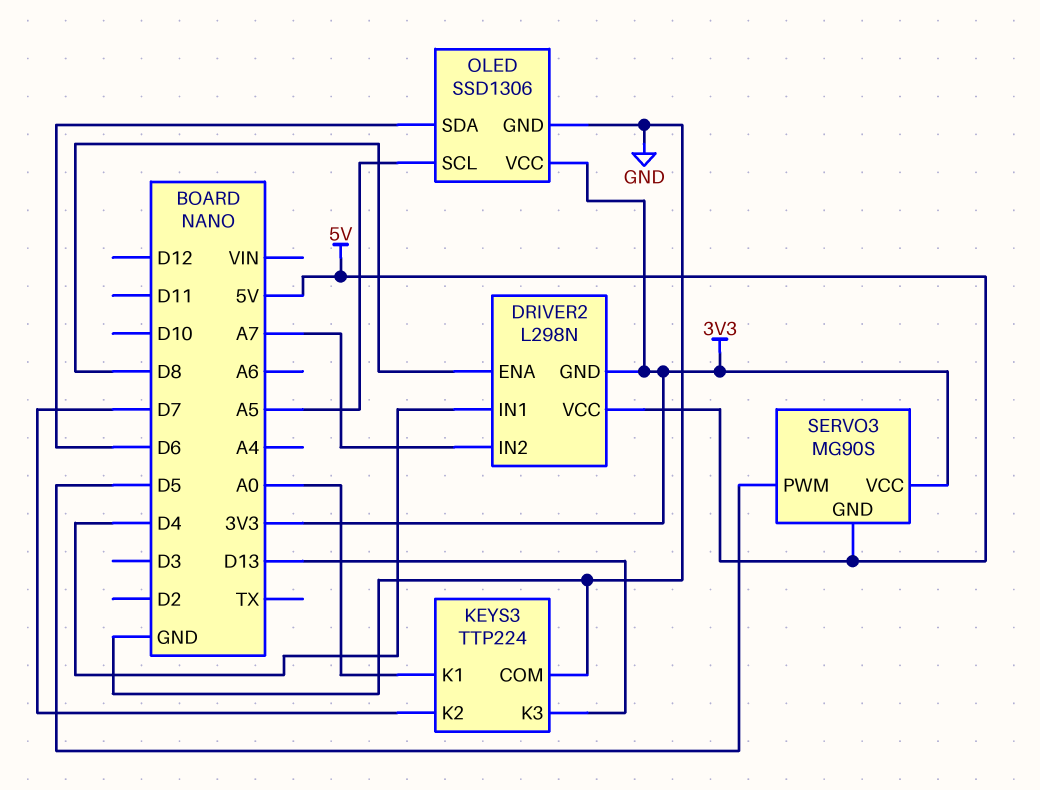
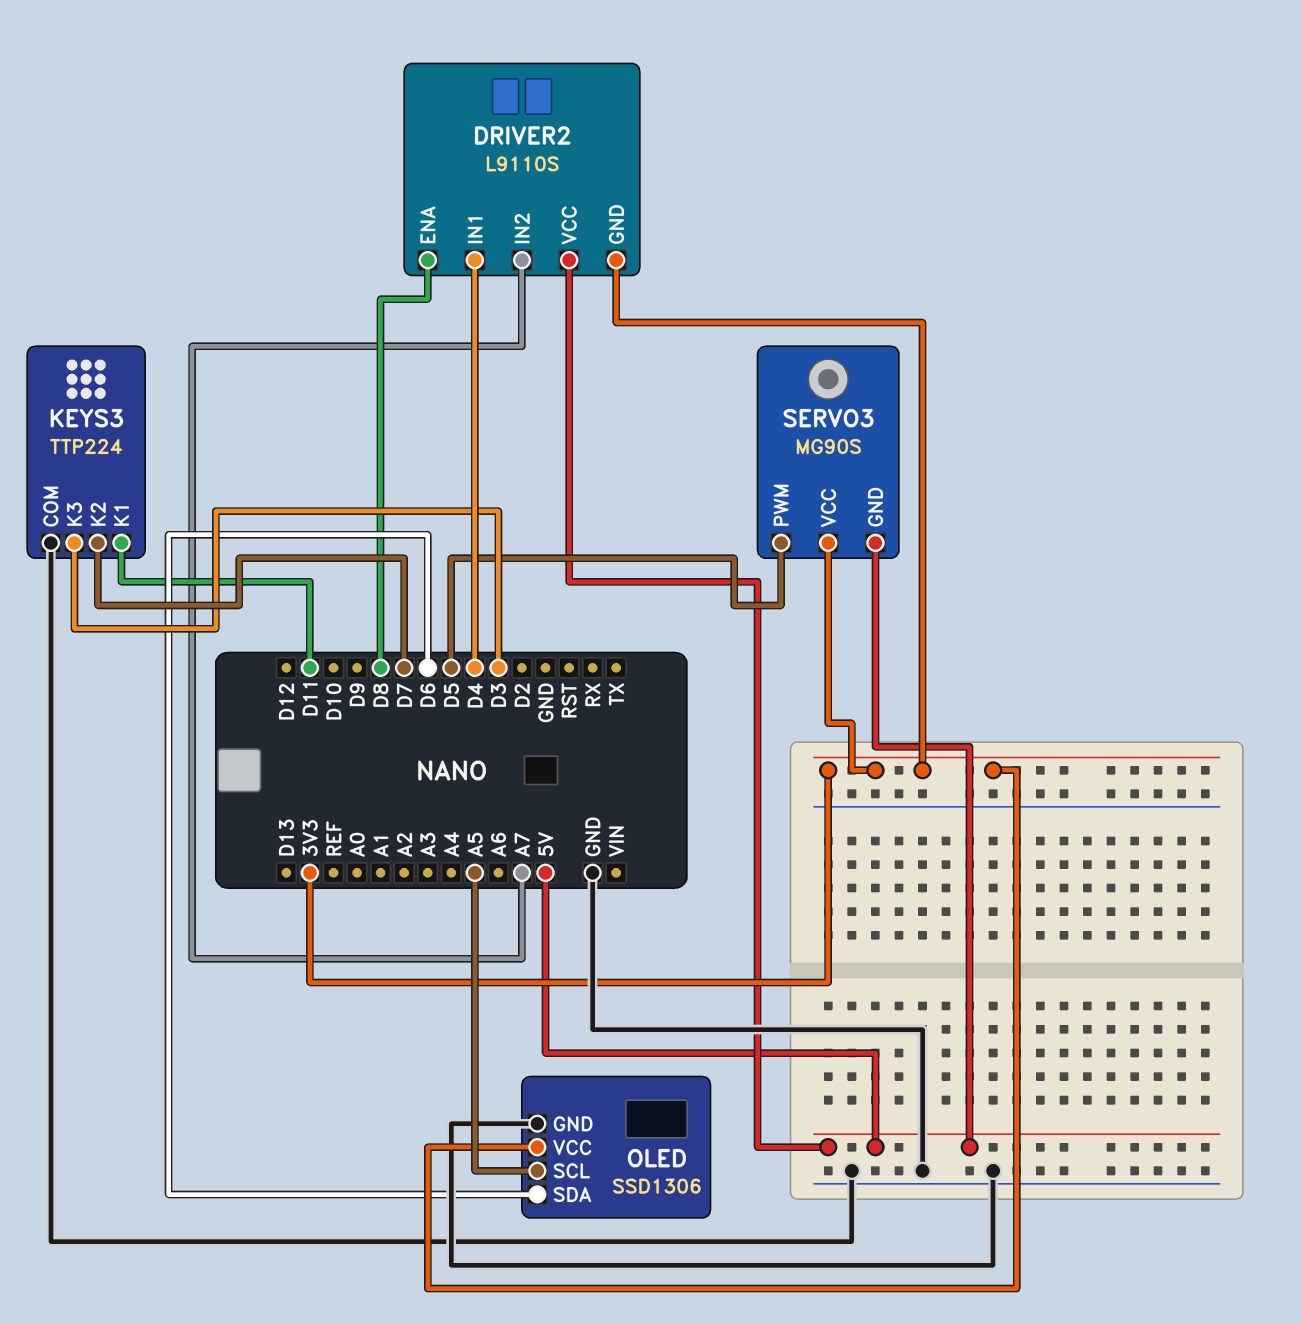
DRIVER2: L298N -> L9110S
KEYS3 pin K1: A0 -> D11
KEYS3 pin K3: D13 -> D3

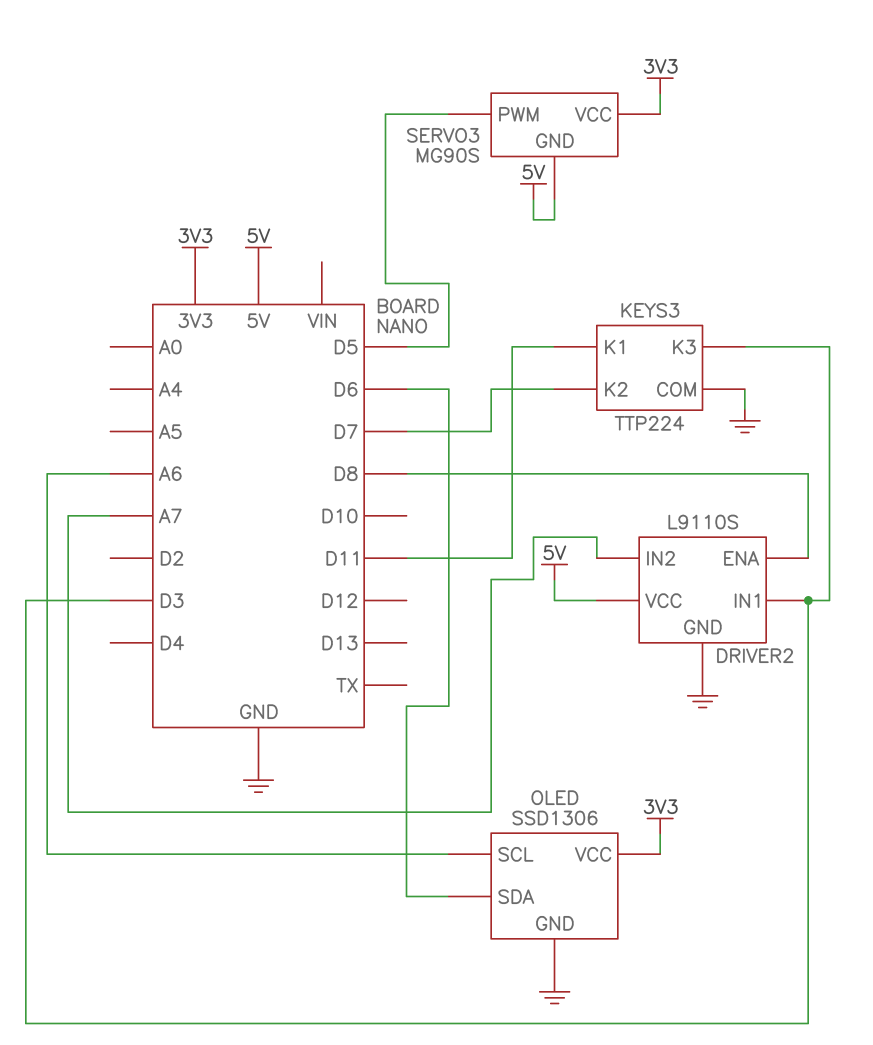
DRIVER2 pin GND: 3V3 -> GND
DRIVER2 pin IN1: D4 -> D3
OLED pin SCL: A5 -> A6

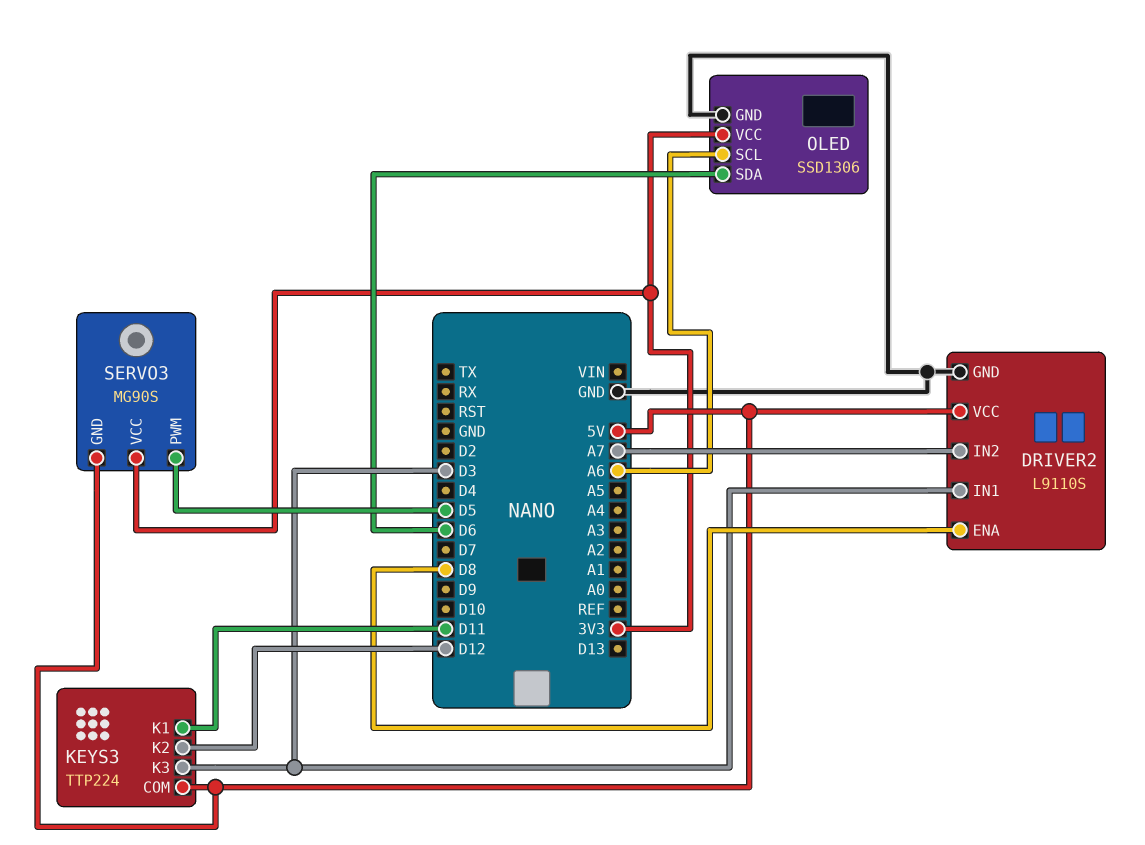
KEYS3 pin COM: GND -> 5V
KEYS3 pin K2: D7 -> D12

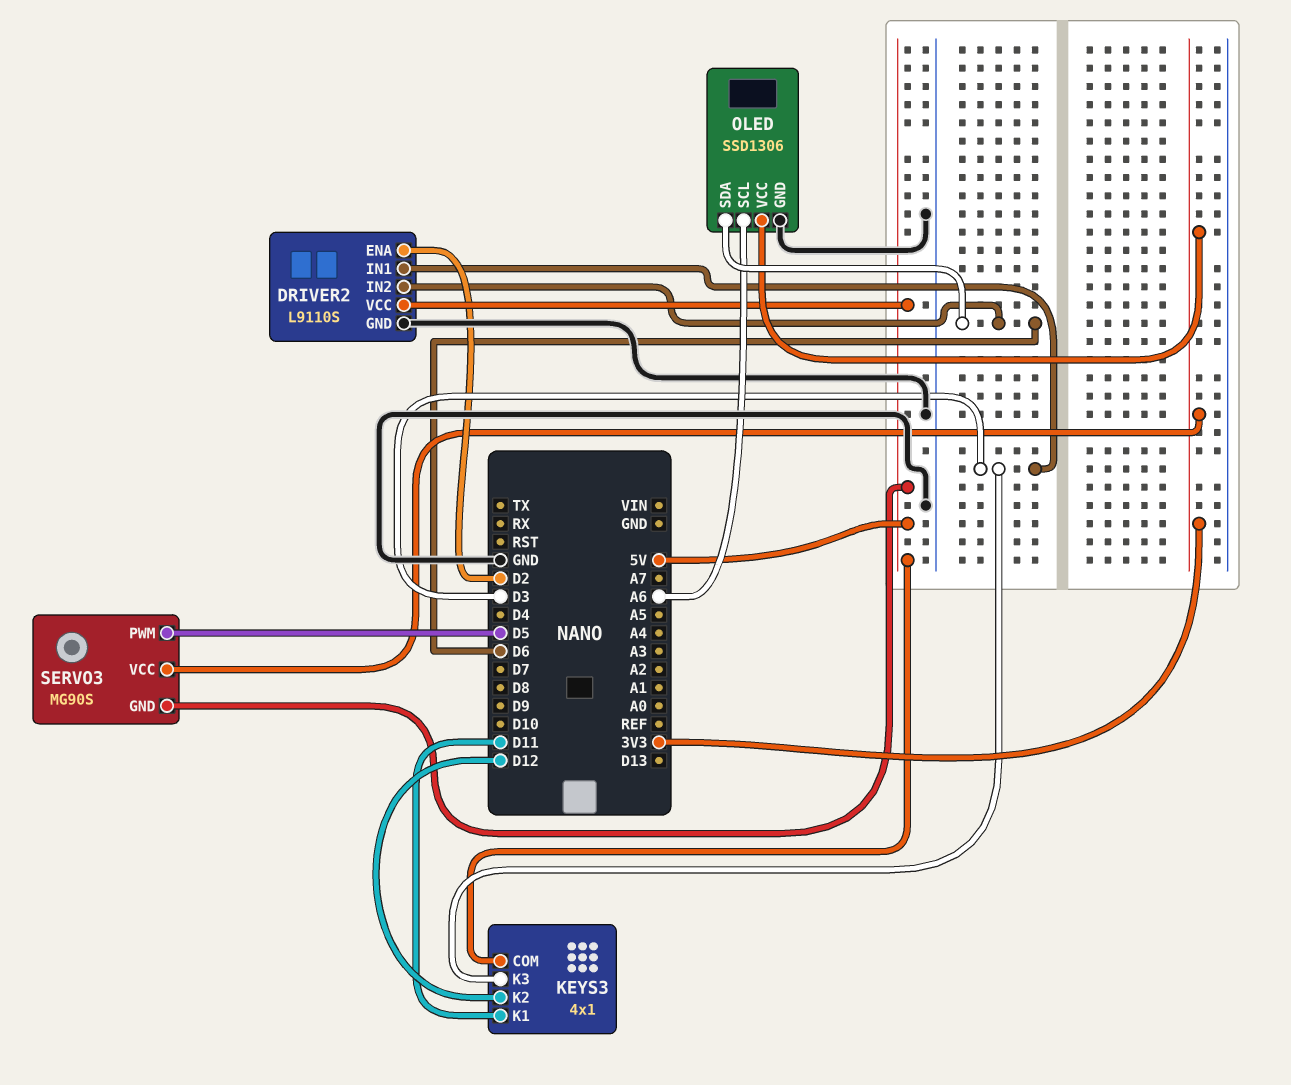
DRIVER2 pin ENA: D8 -> D2
DRIVER2 pin IN2: A7 -> D6
KEYS3: TTP224 -> 4x1

